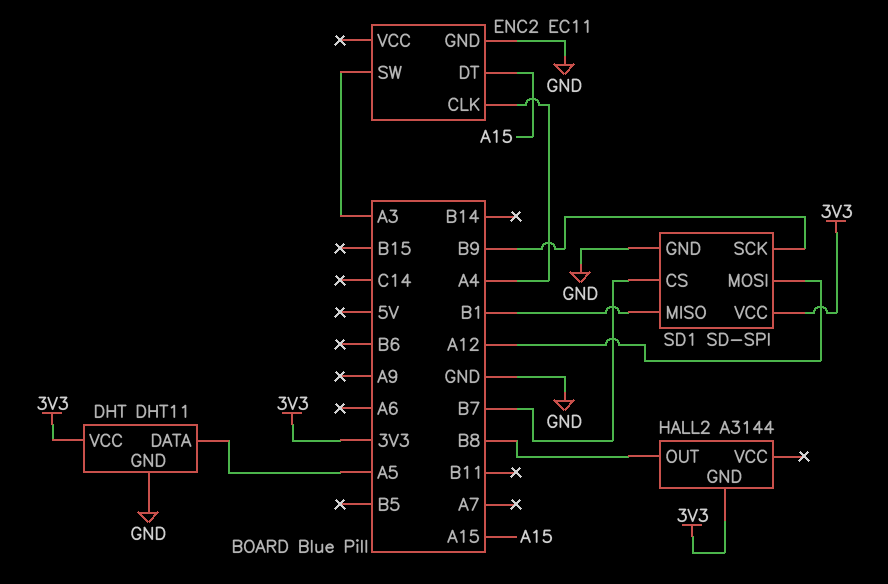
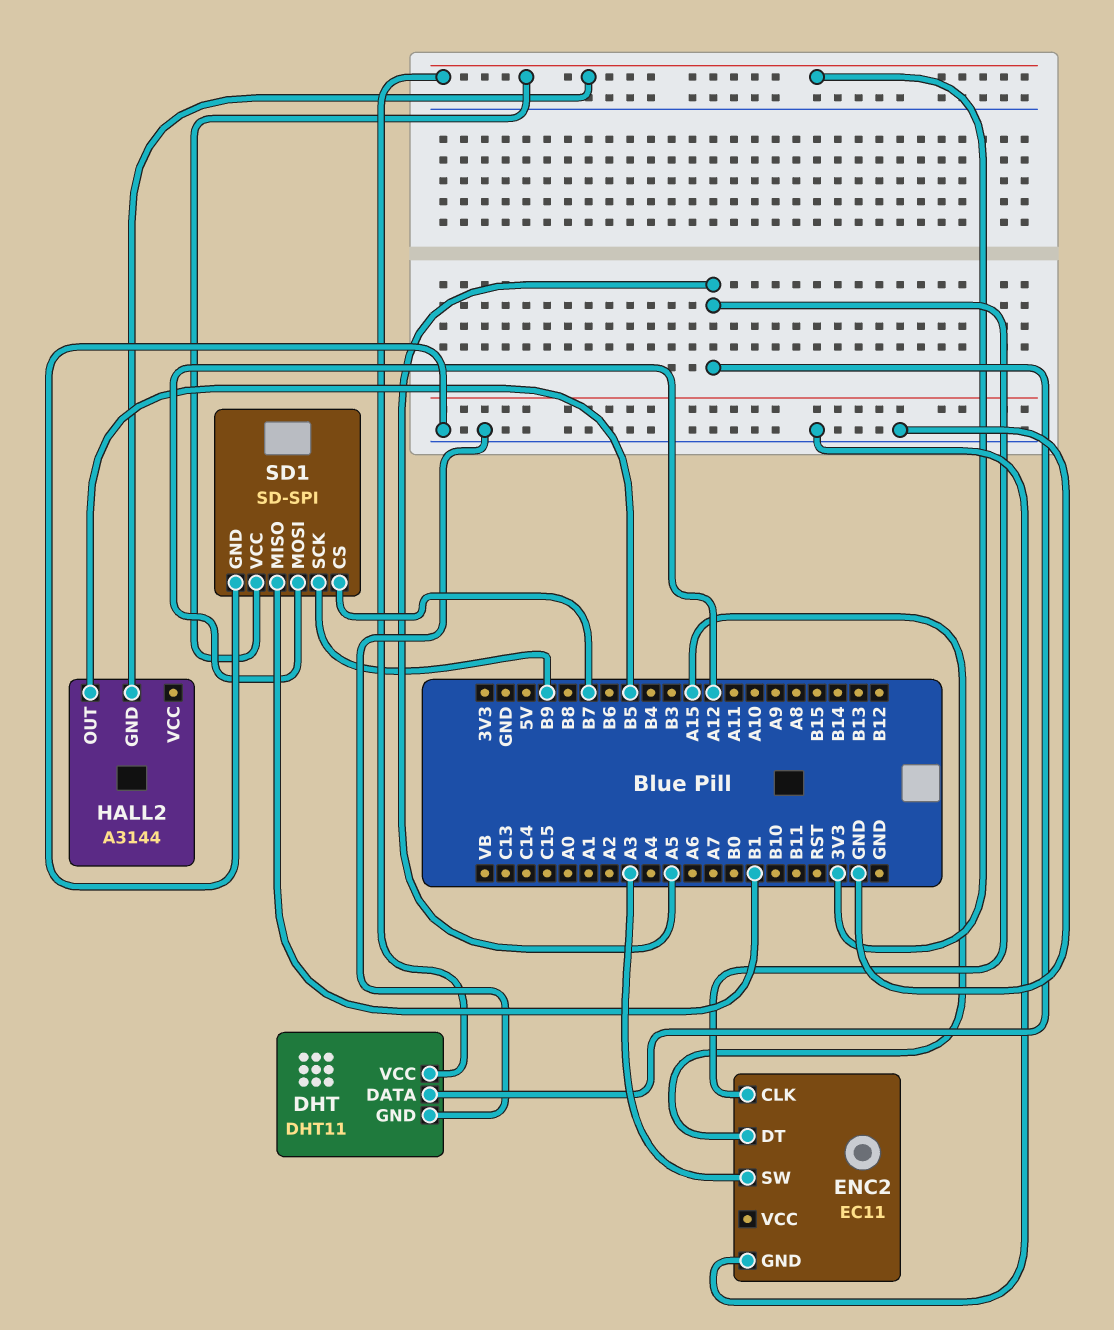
ENC2 pin CLK: A4 -> A5
HALL2 pin OUT: B8 -> B5

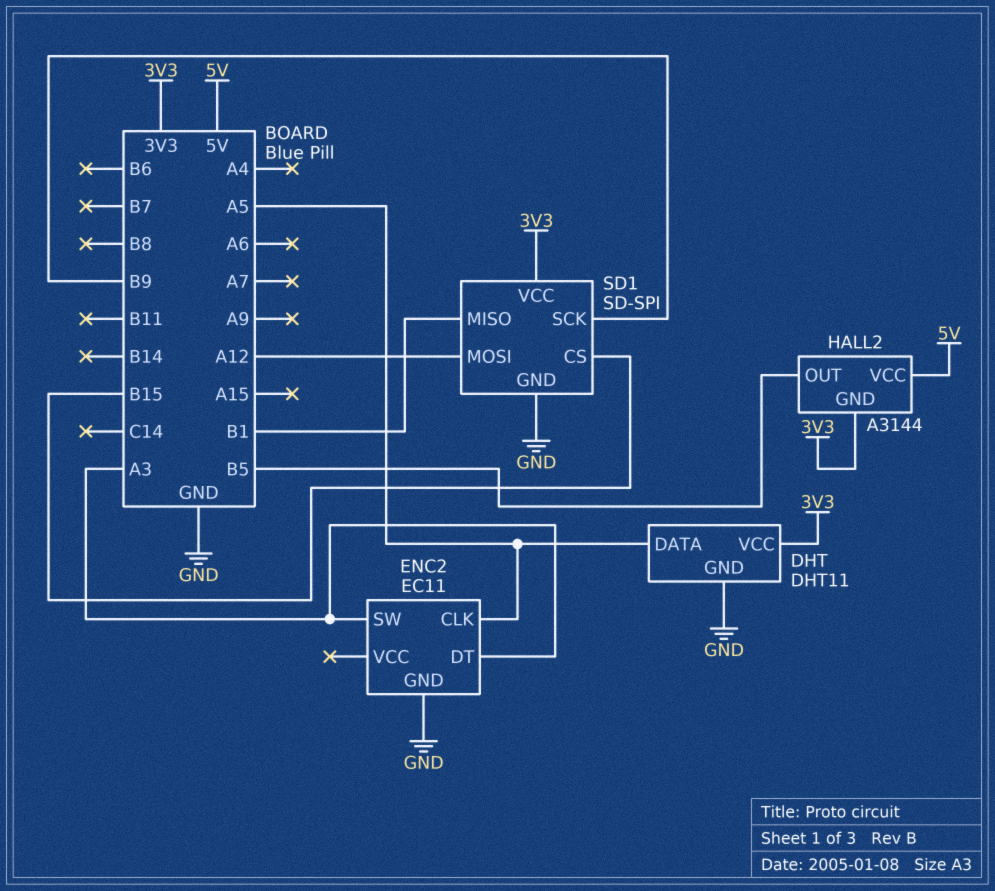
ENC2 pin DT: A15 -> A3
HALL2 pin VCC: none -> 5V
SD1 pin CS: B7 -> B15

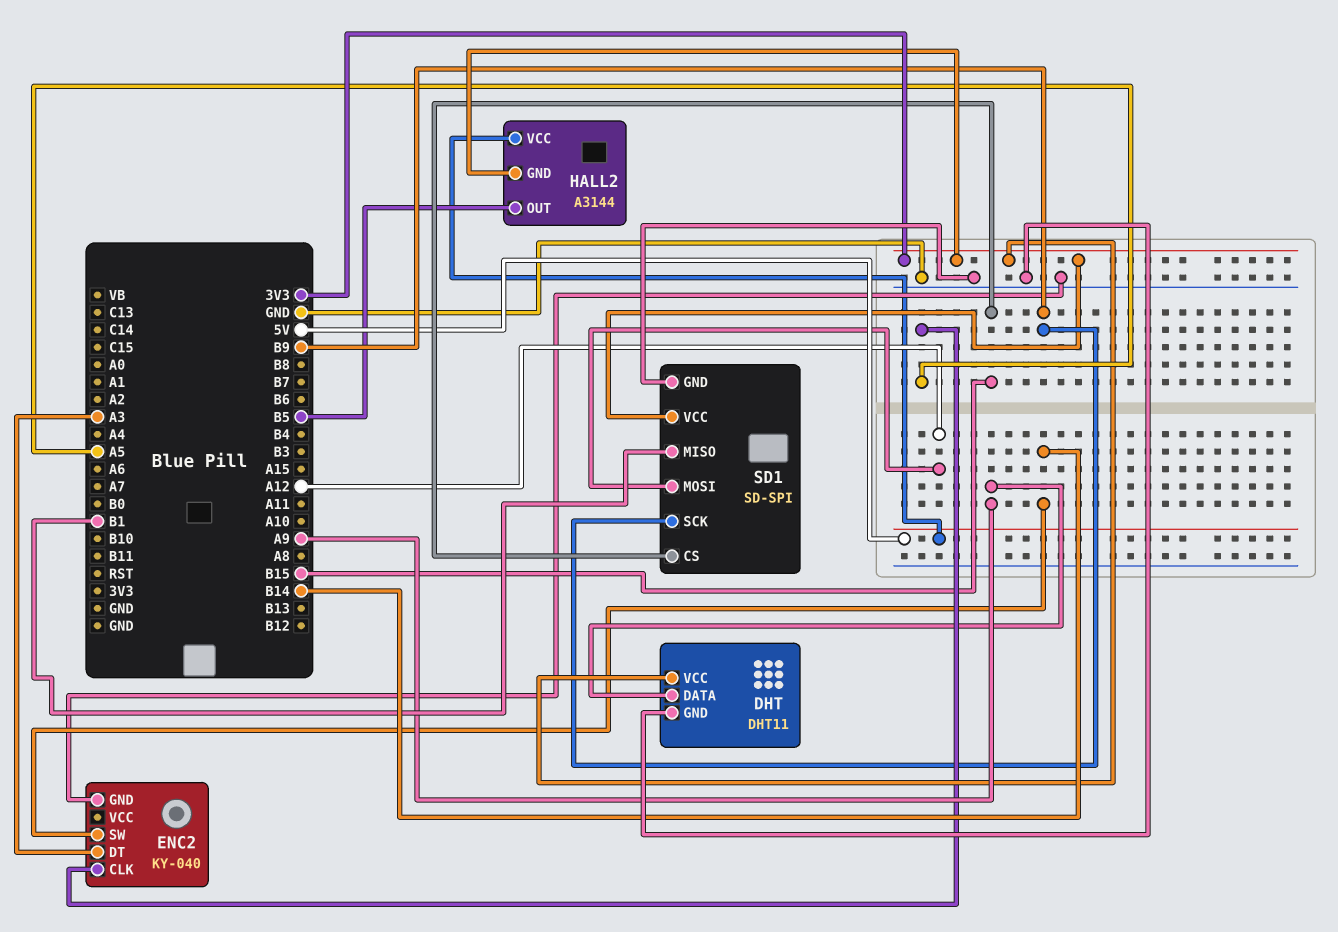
DHT pin DATA: A5 -> A9
ENC2: EC11 -> KY-040
ENC2 pin SW: A3 -> B14

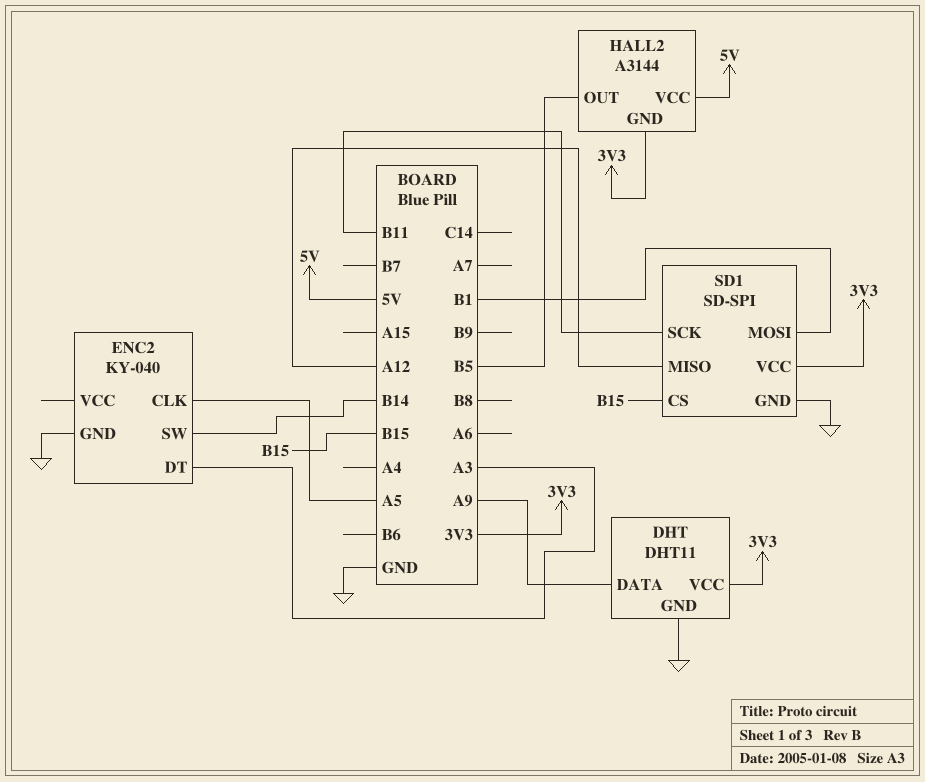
SD1 pin MISO: B1 -> A12
SD1 pin MOSI: A12 -> B1
SD1 pin SCK: B9 -> B11

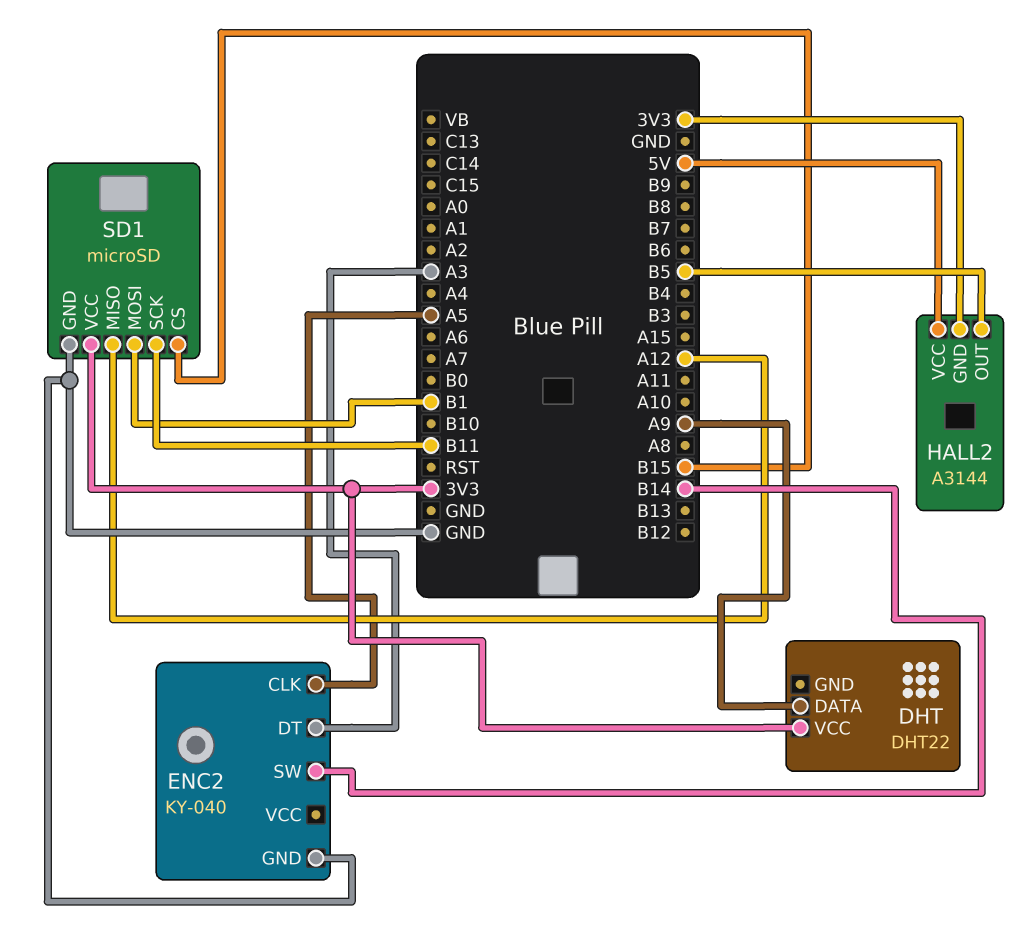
DHT: DHT11 -> DHT22
DHT pin GND: GND -> none
SD1: SD-SPI -> microSD

